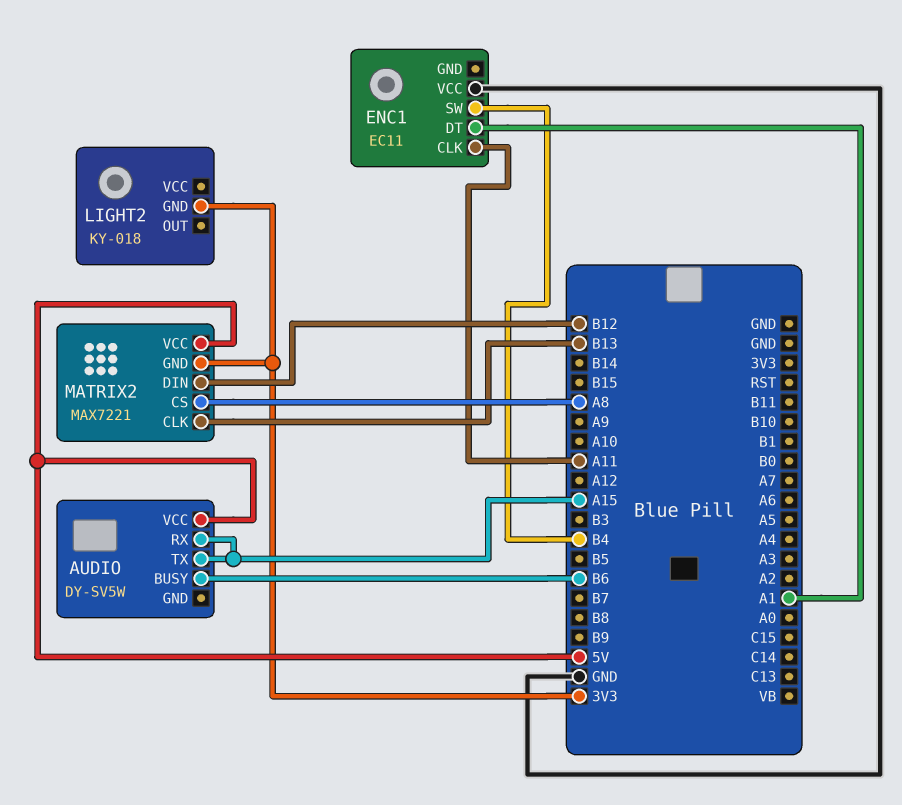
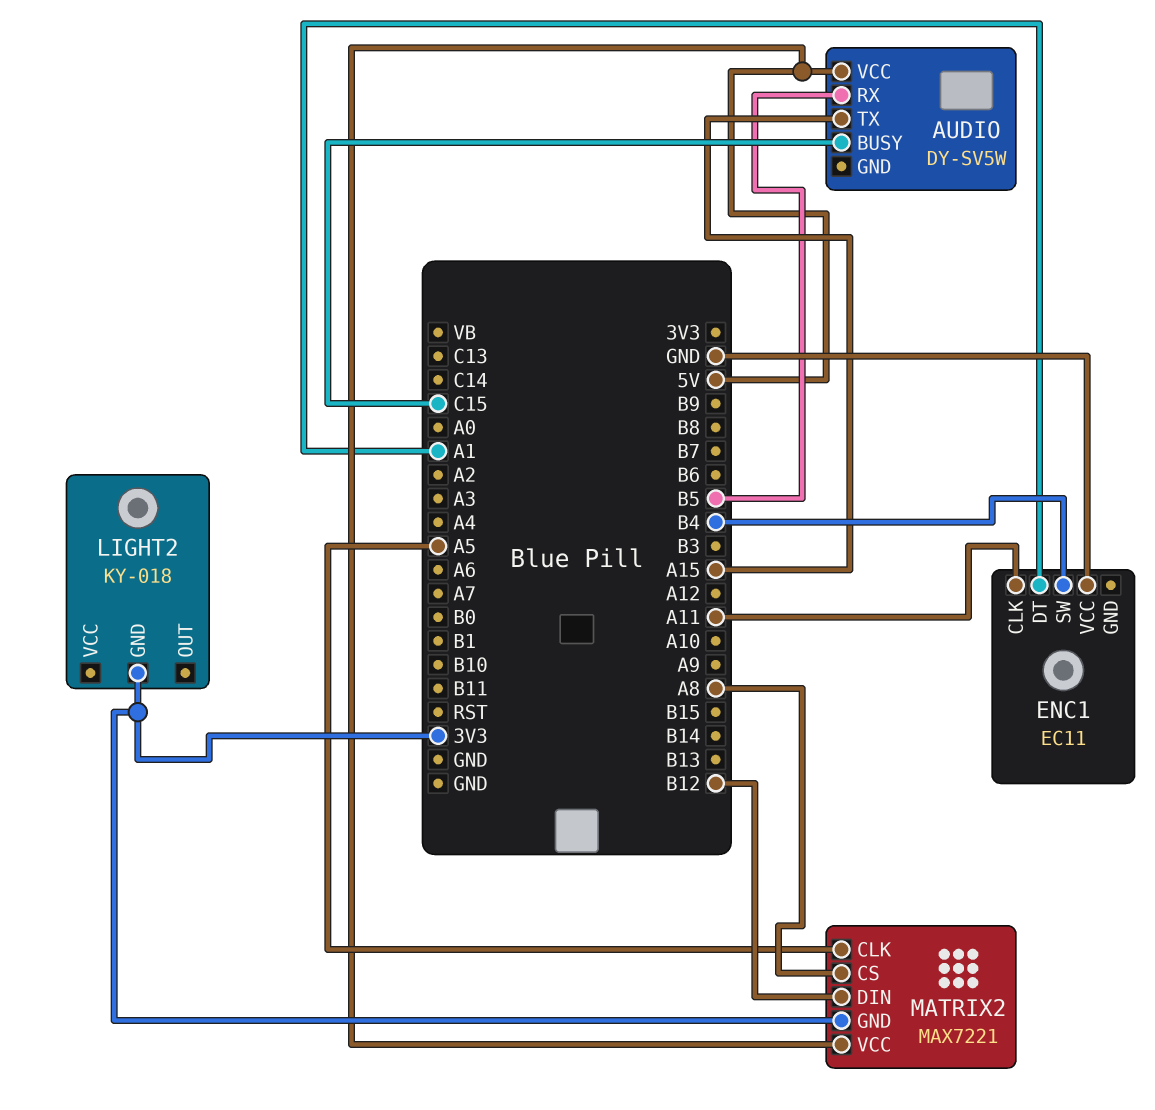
AUDIO pin BUSY: B6 -> C15
AUDIO pin RX: A15 -> B5
MATRIX2 pin CLK: B13 -> A5

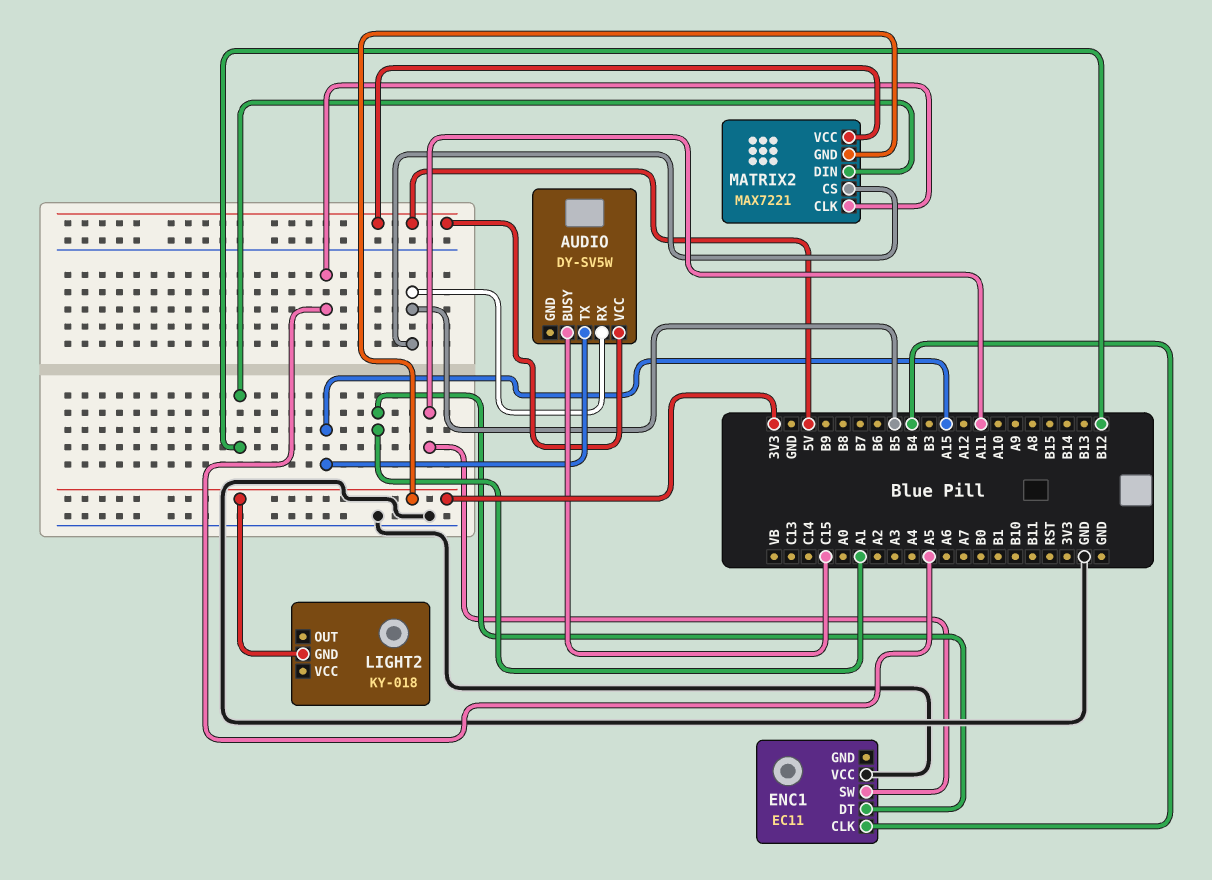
ENC1 pin CLK: A11 -> B4
ENC1 pin SW: B4 -> A11
MATRIX2 pin CS: A8 -> B5

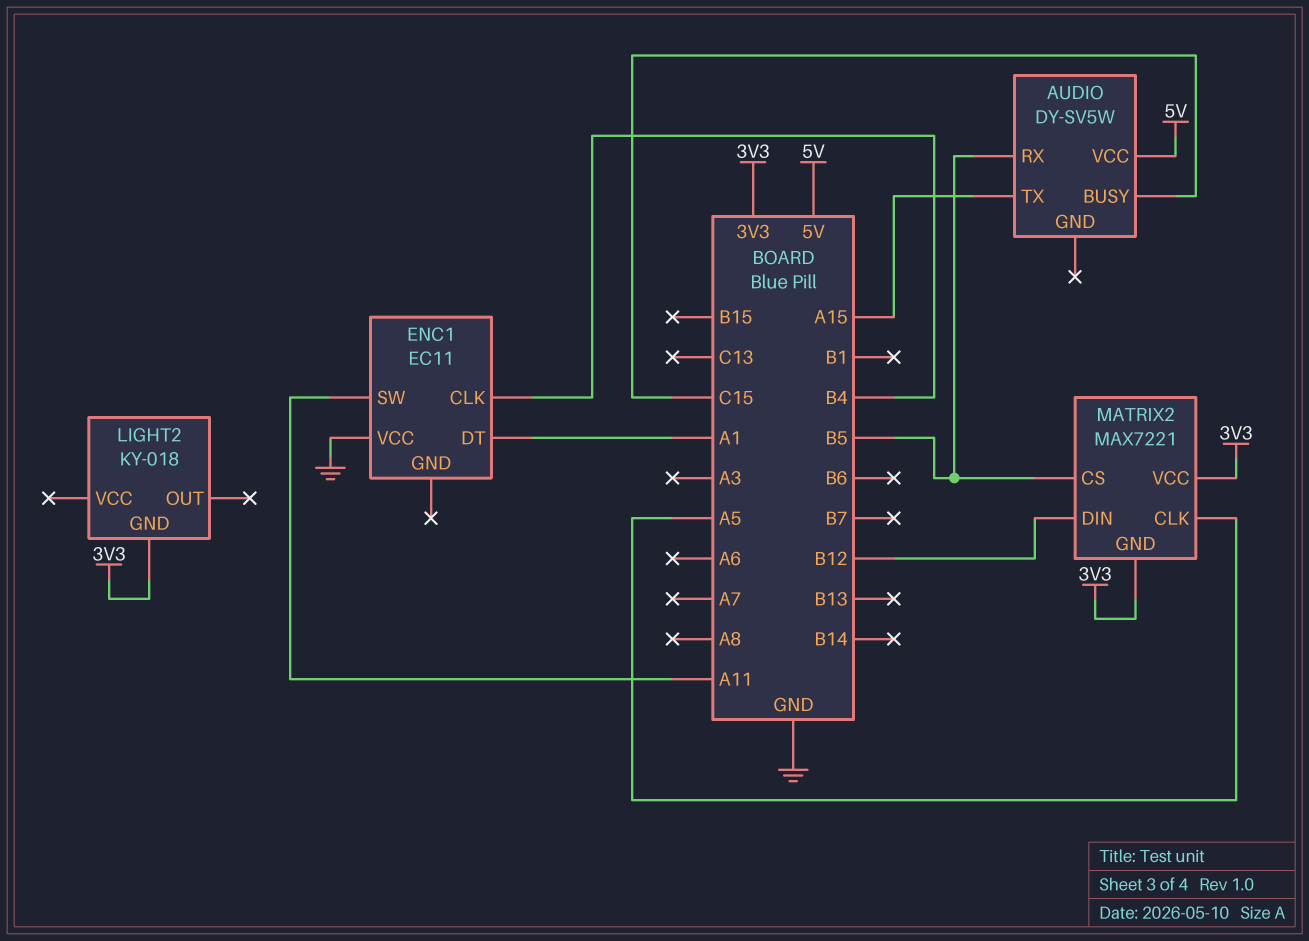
MATRIX2 pin VCC: 5V -> 3V3

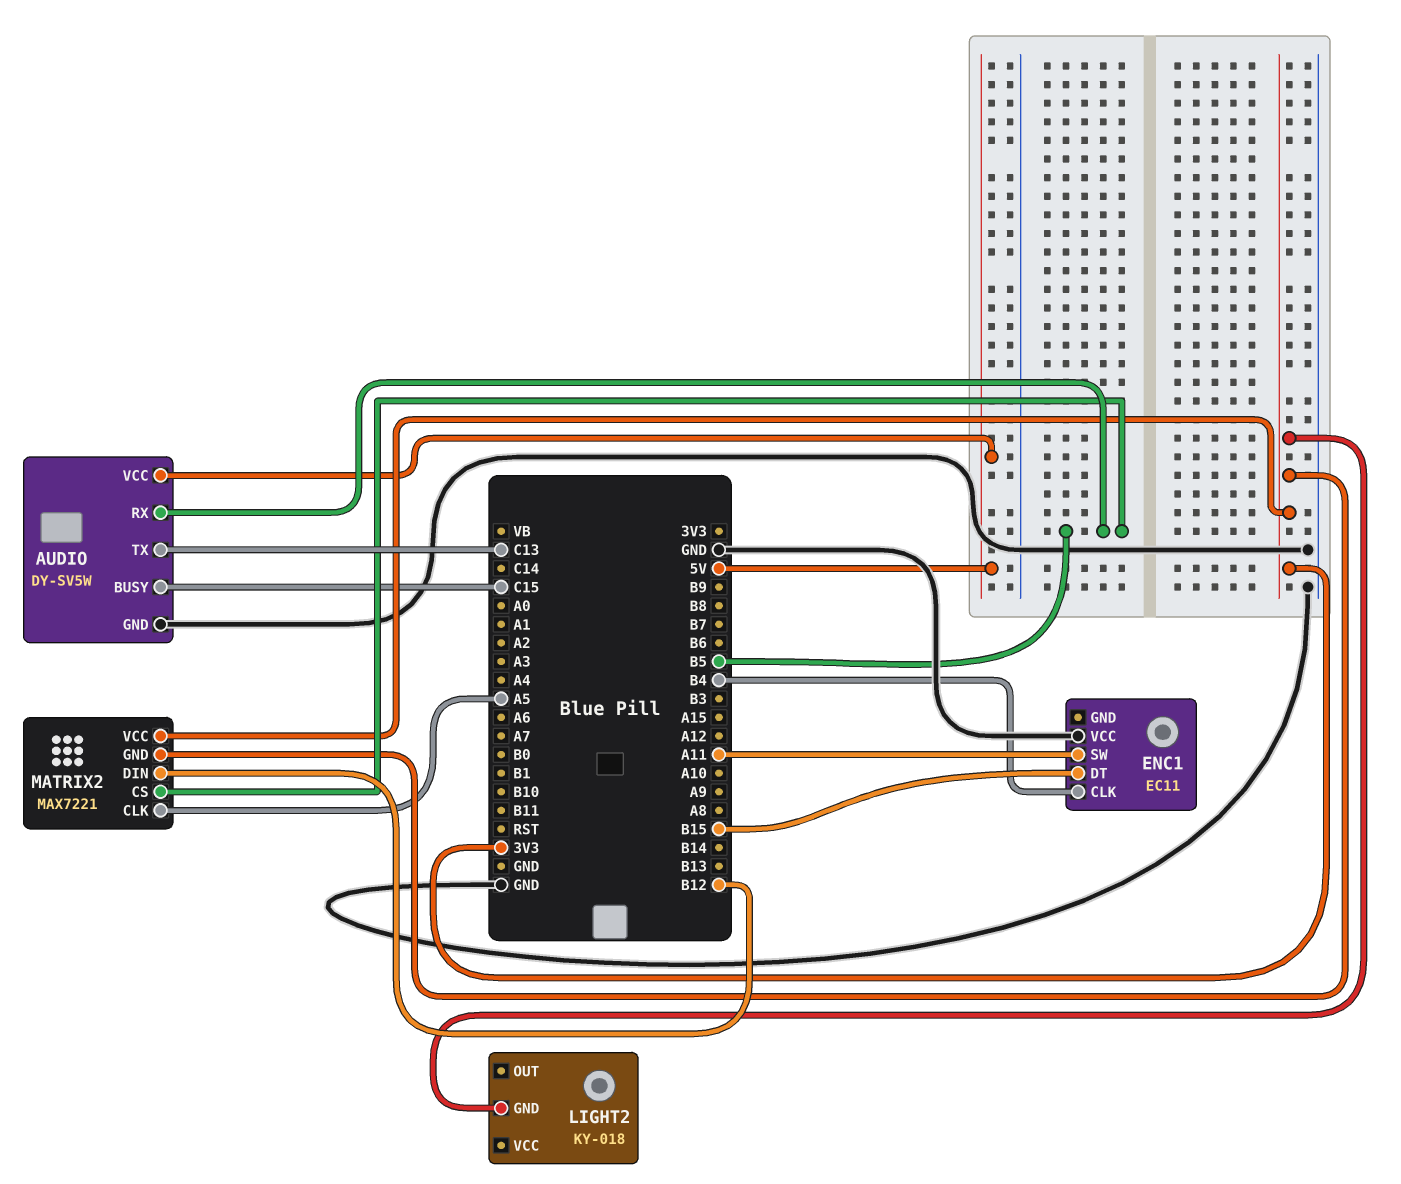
AUDIO pin GND: none -> GND
AUDIO pin TX: A15 -> C13
ENC1 pin DT: A1 -> B15

